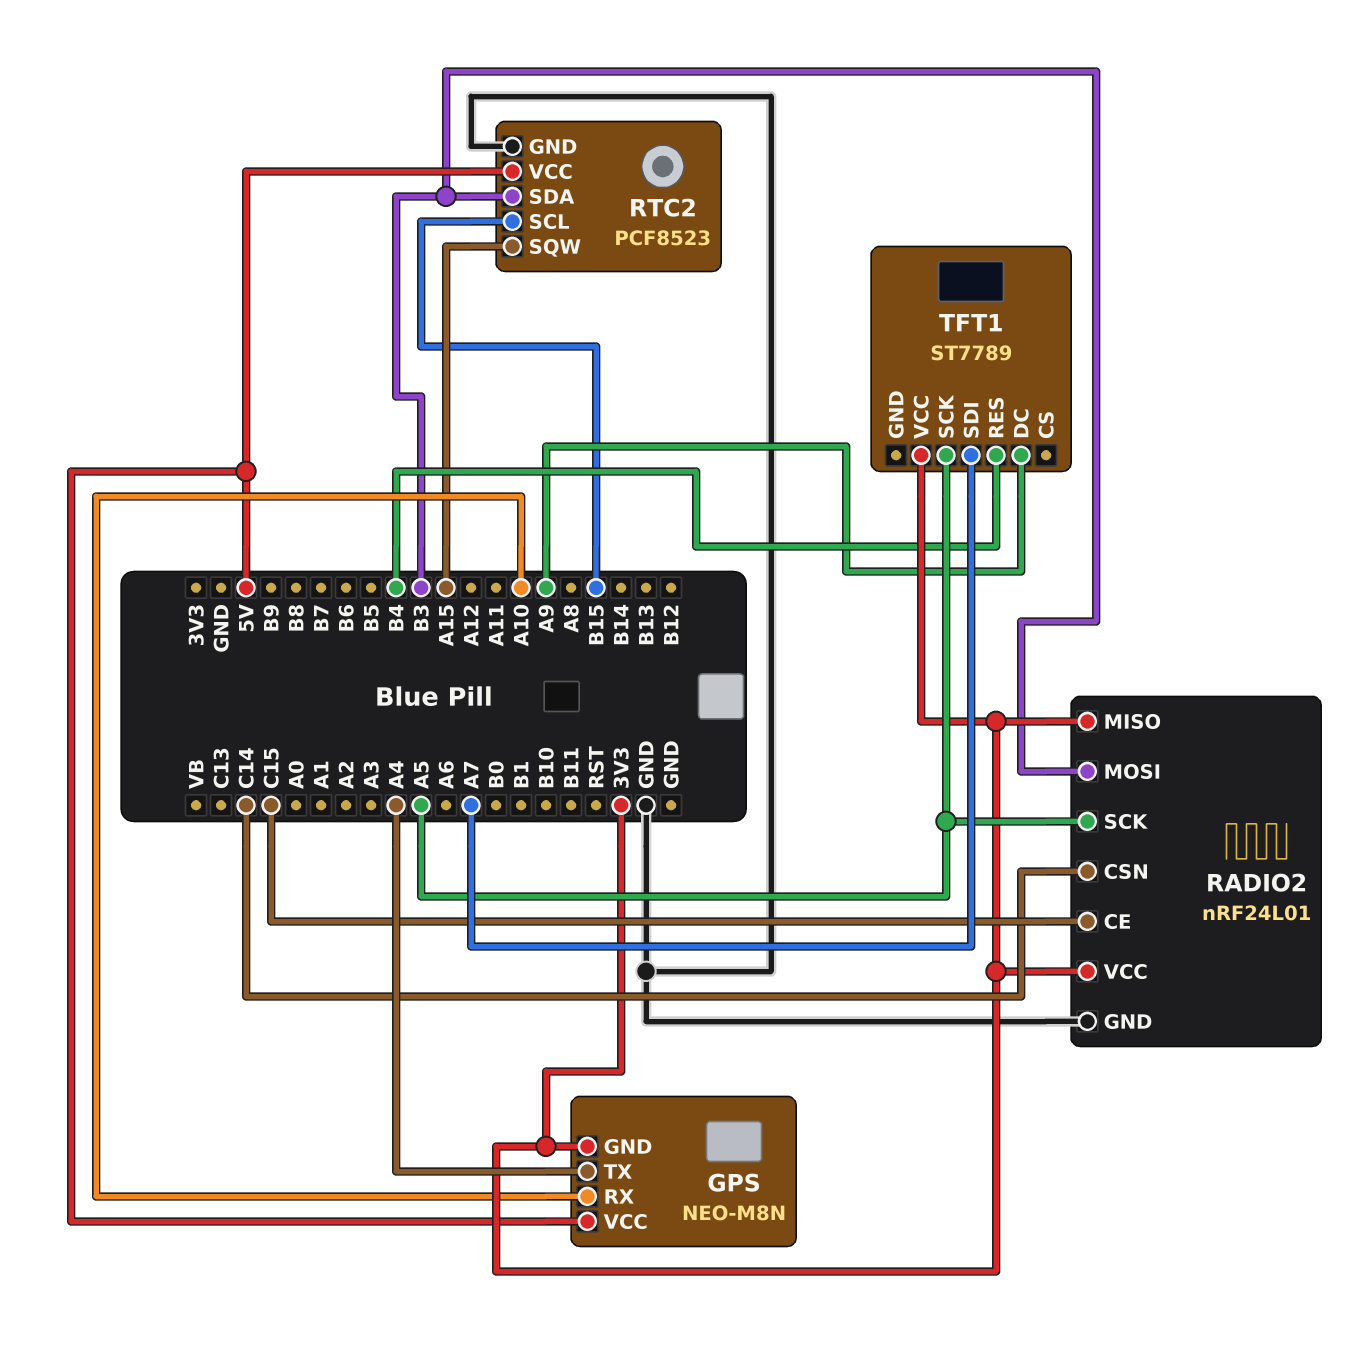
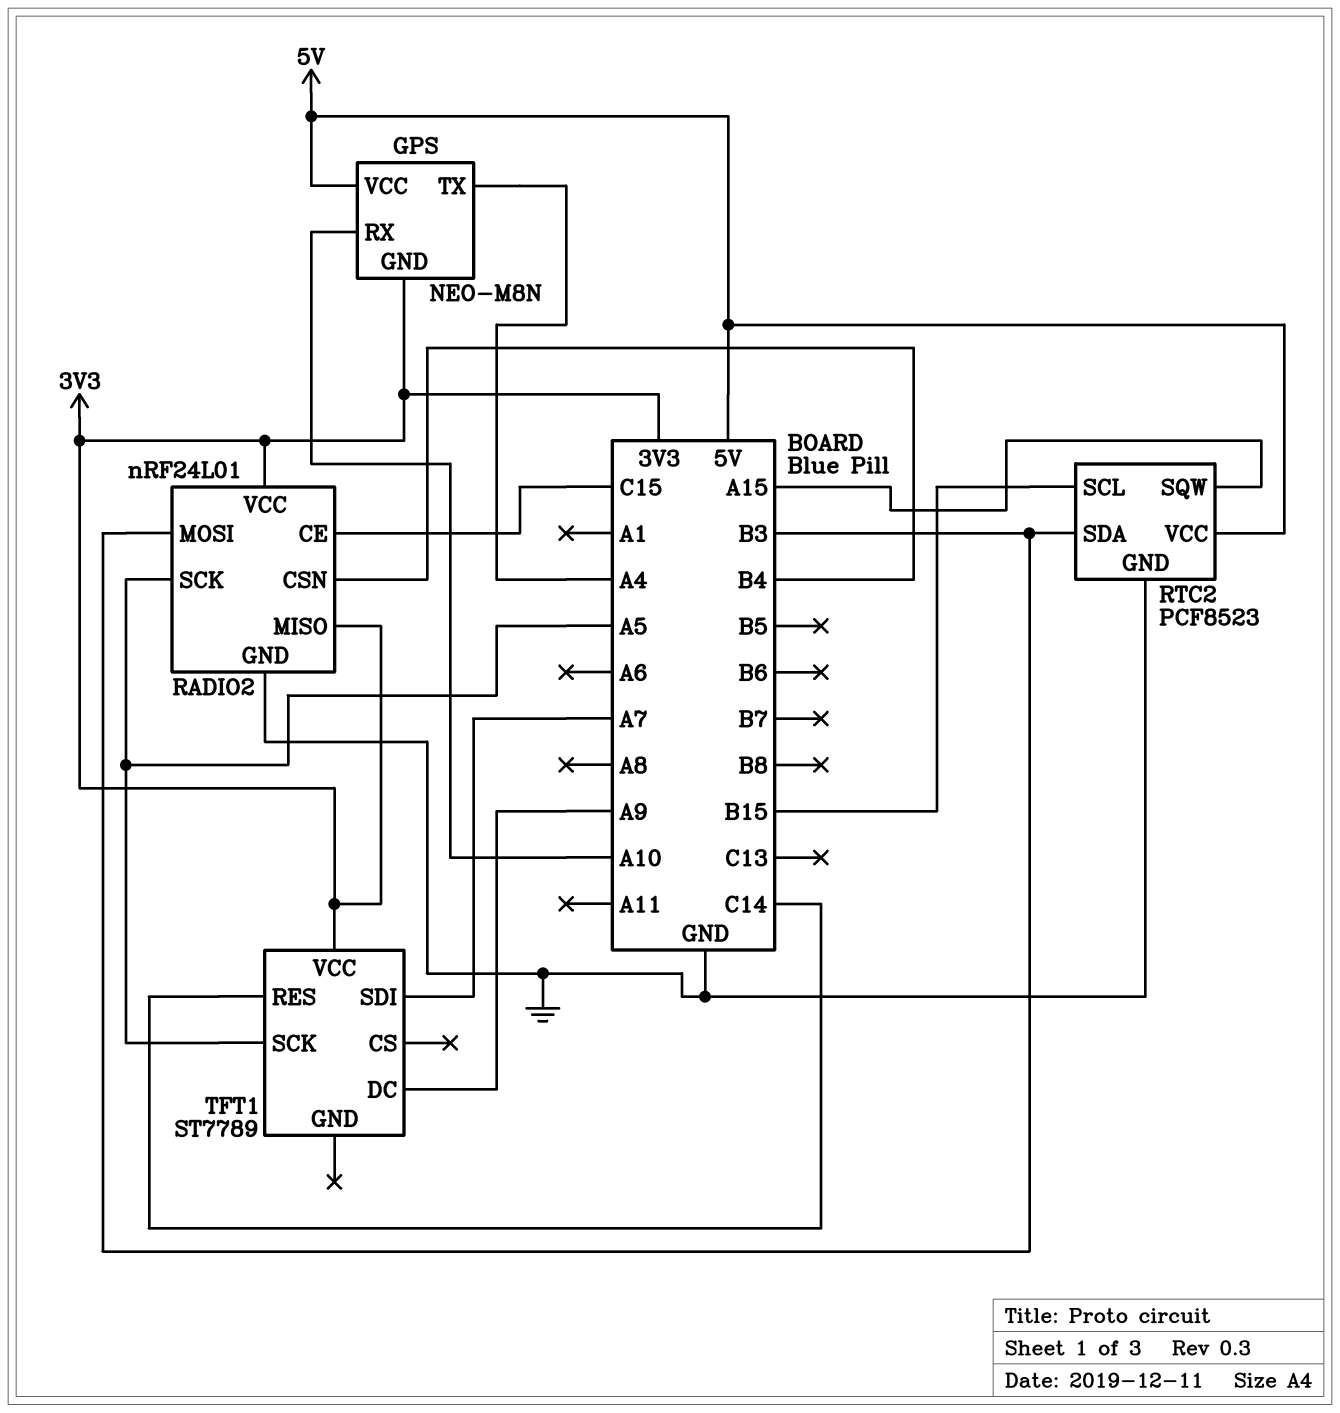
RADIO2 pin CSN: C14 -> B4
TFT1 pin RES: B4 -> C14

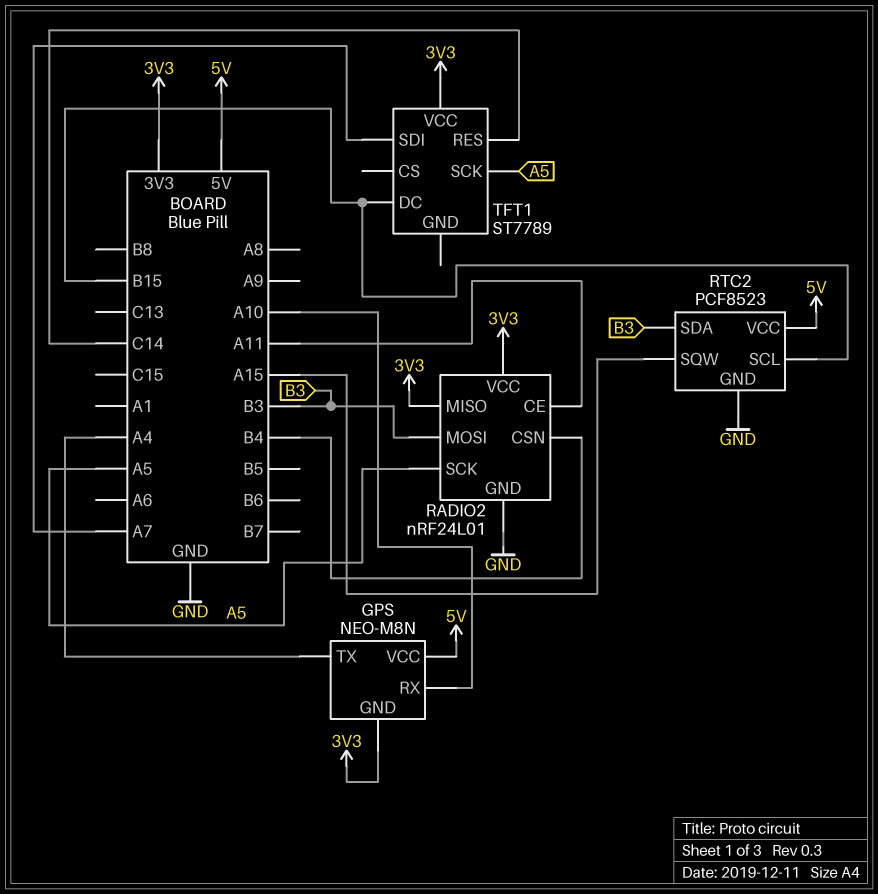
RADIO2 pin CE: C15 -> A11
TFT1 pin DC: A9 -> B15

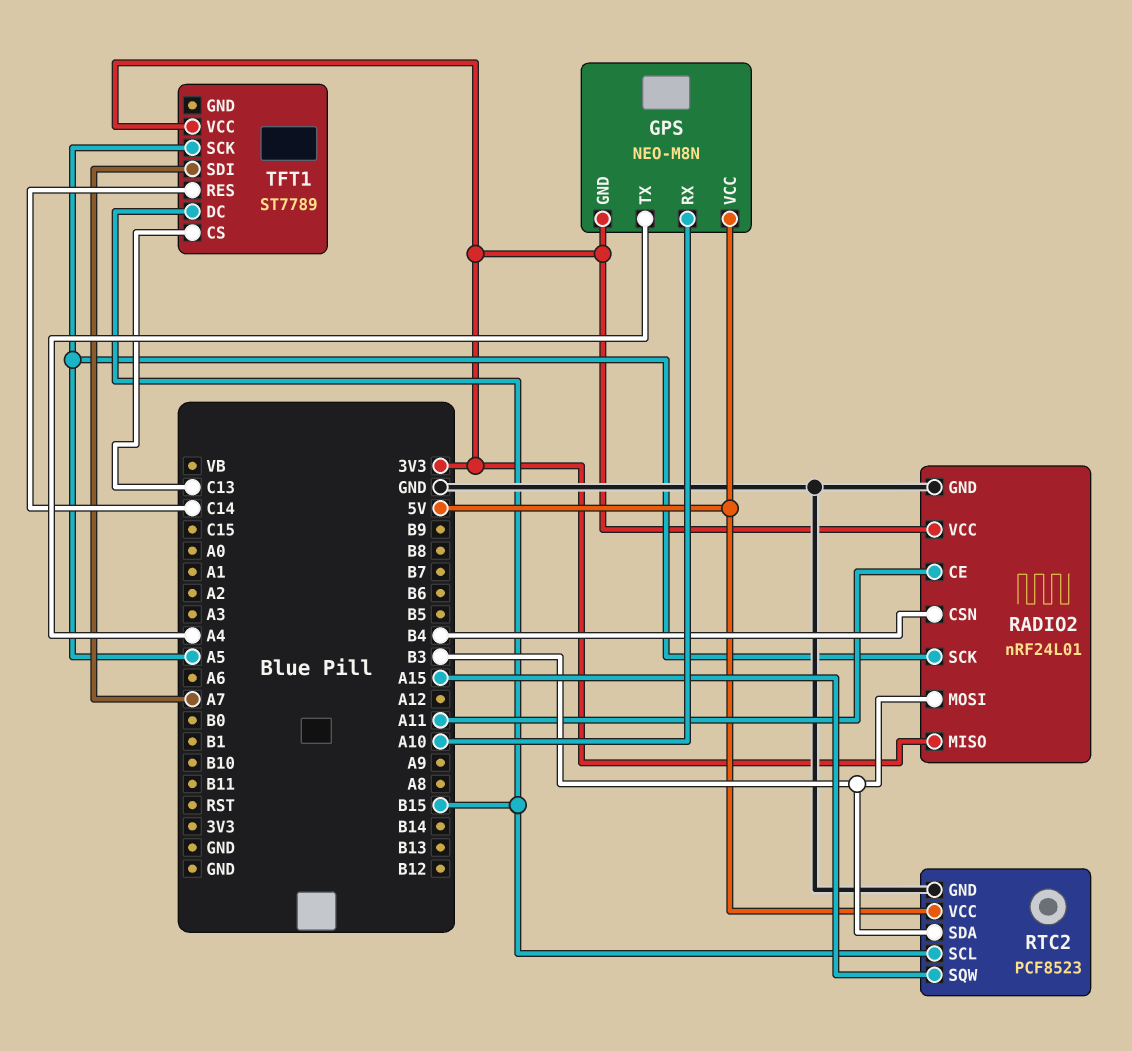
TFT1 pin CS: none -> C13

